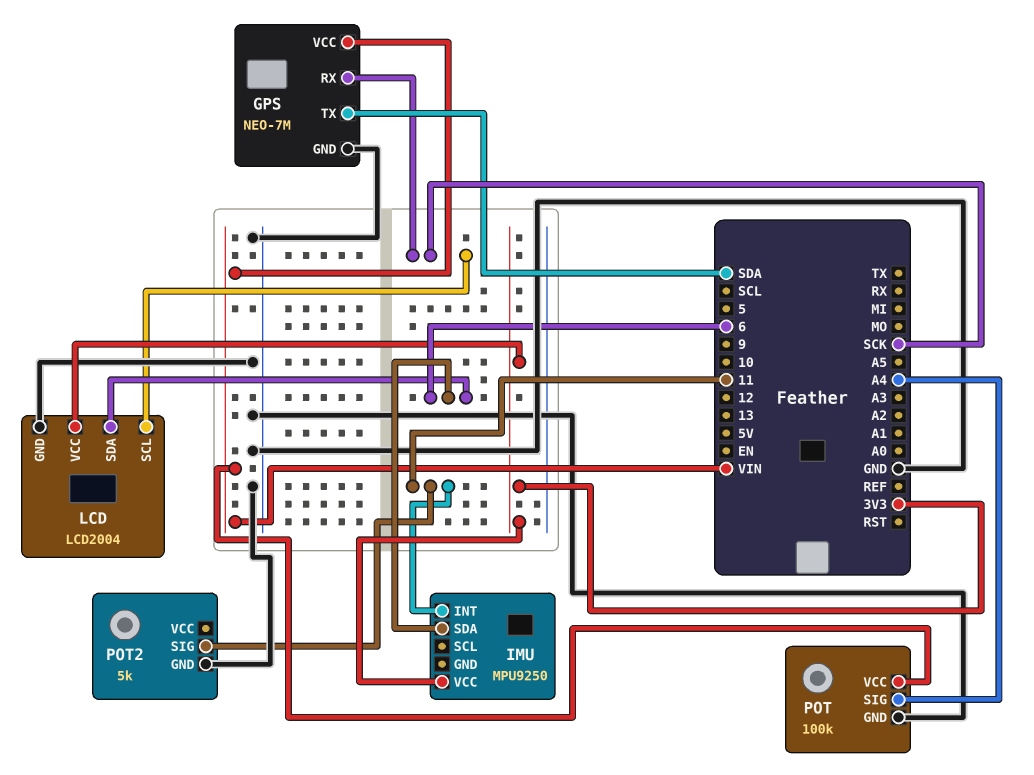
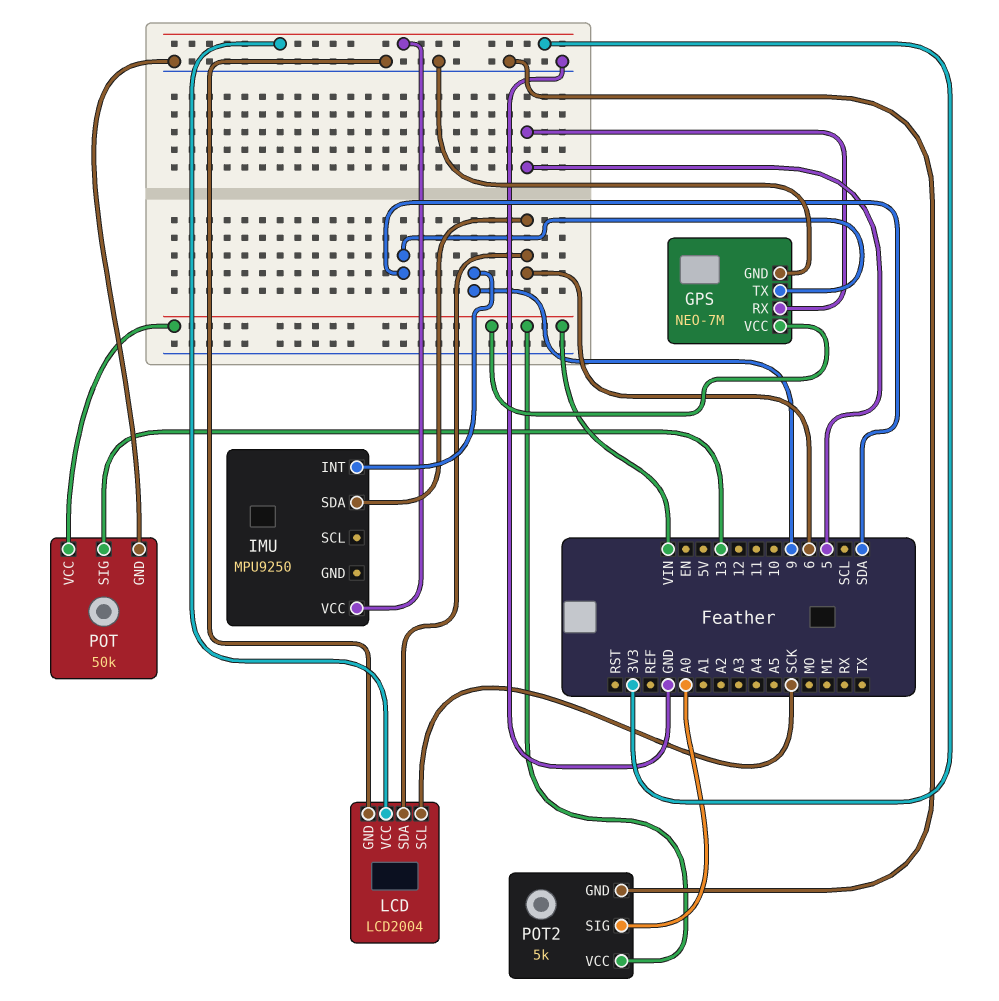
GPS pin RX: SCK -> 5
IMU pin INT: 11 -> 9
POT: 100k -> 50k
POT pin SIG: A4 -> 13
POT2 pin SIG: 11 -> A0
POT2 pin VCC: none -> VIN

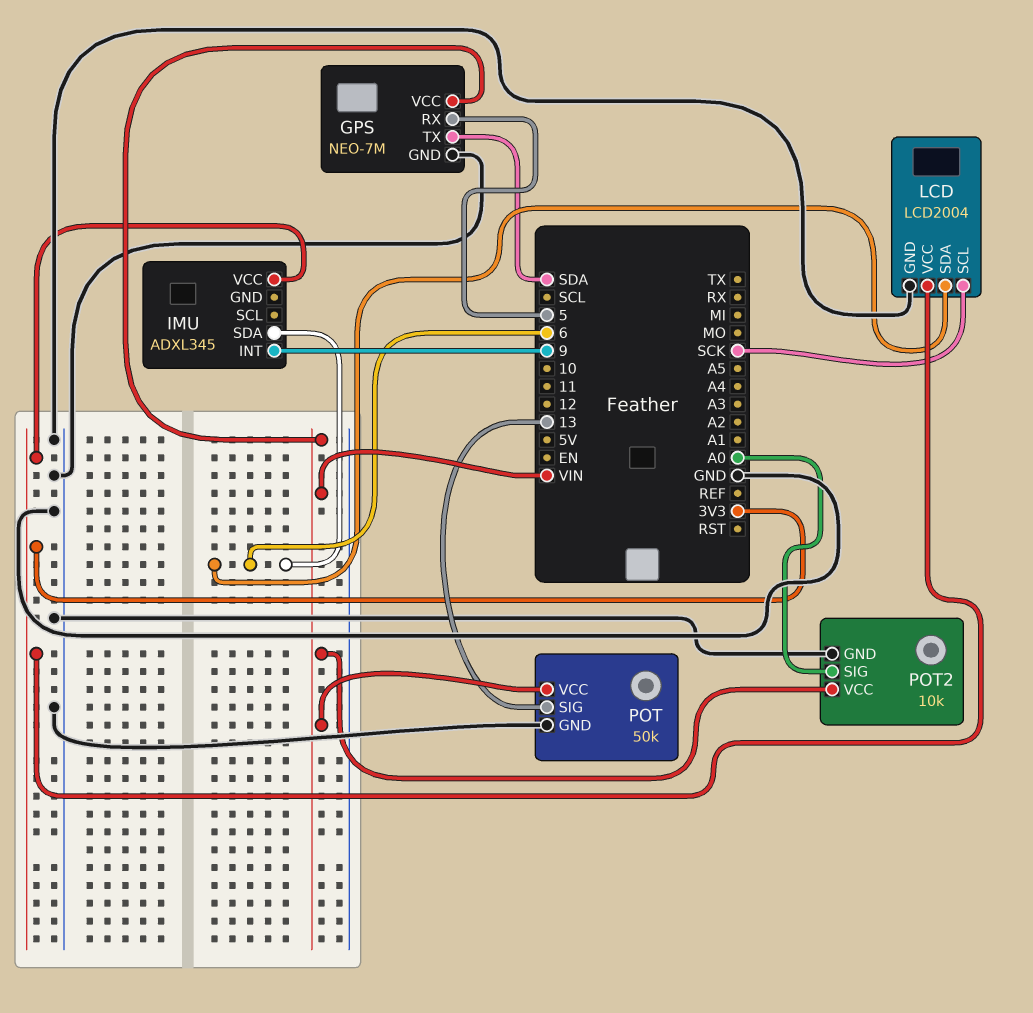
IMU: MPU9250 -> ADXL345
POT2: 5k -> 10k

